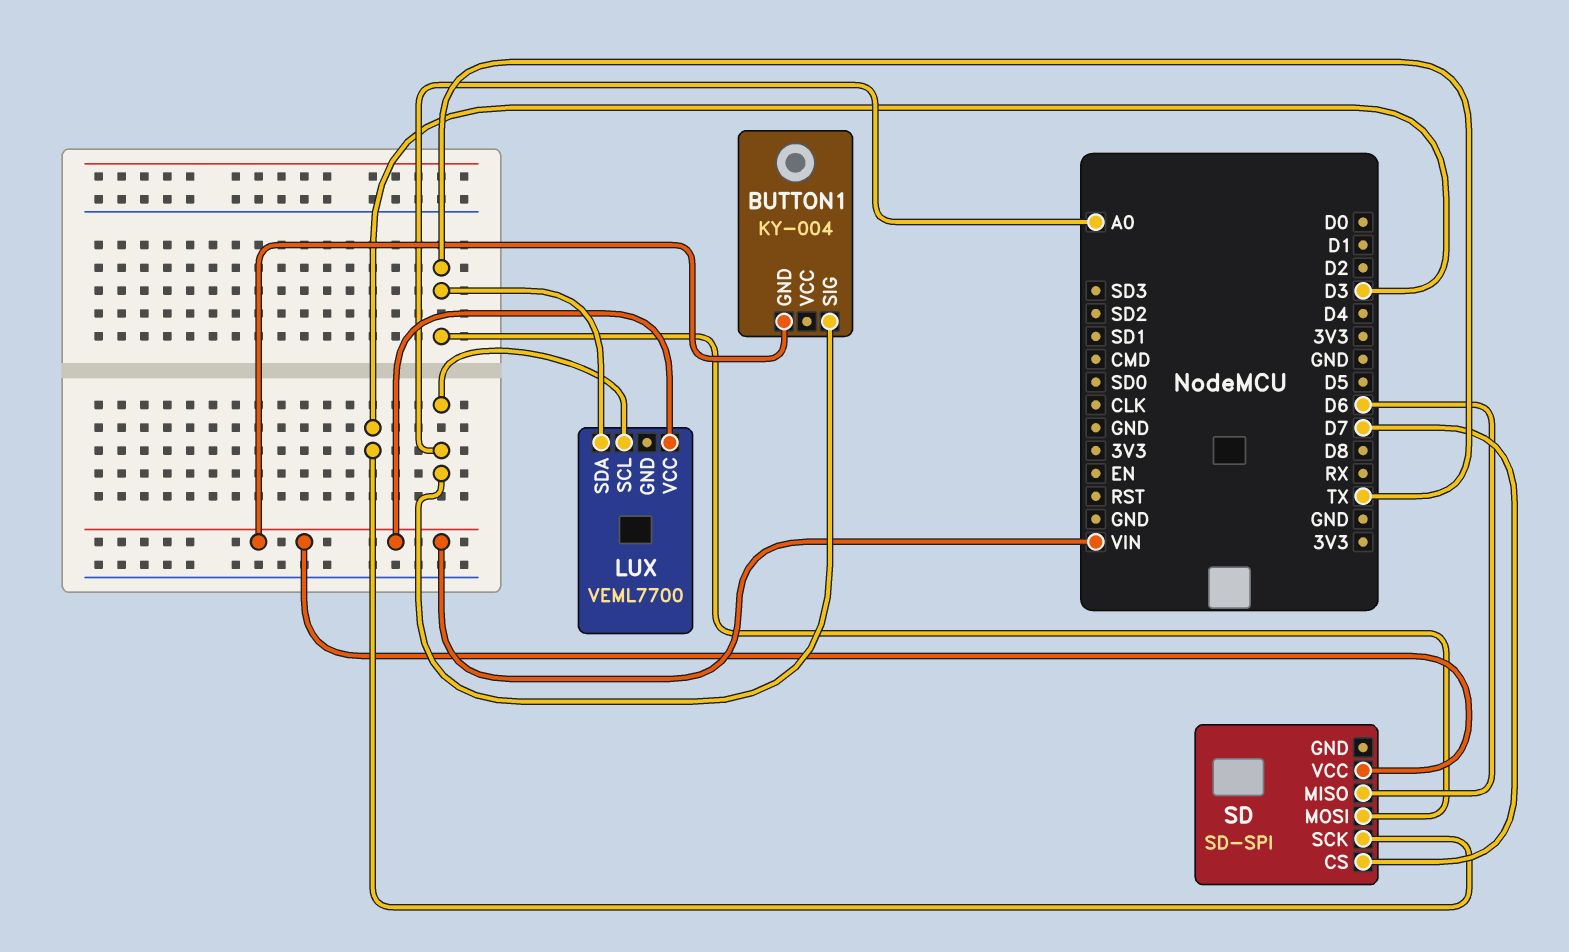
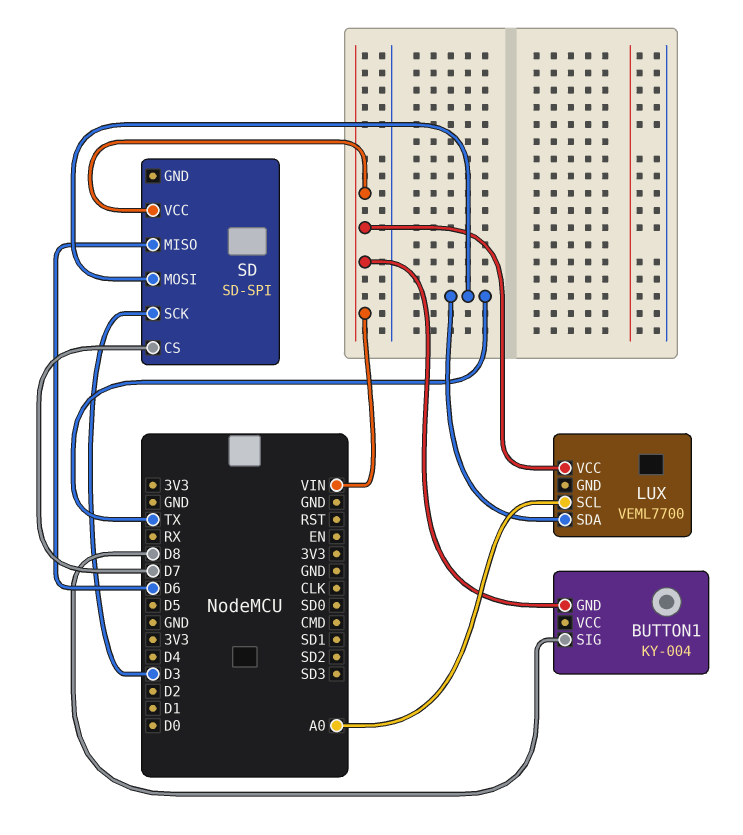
BUTTON1 pin SIG: A0 -> D8

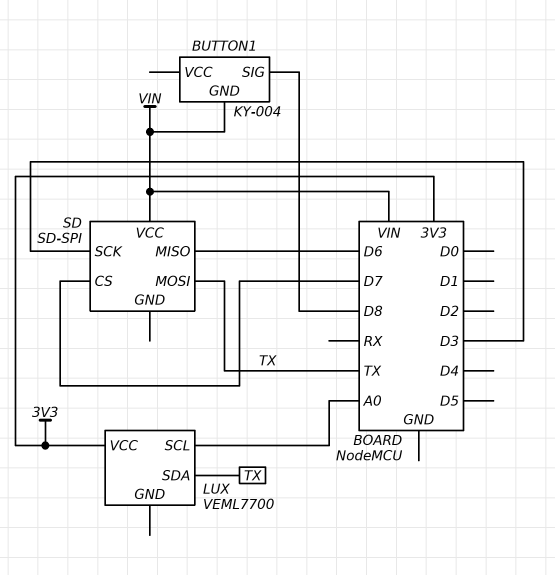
LUX pin VCC: VIN -> 3V3

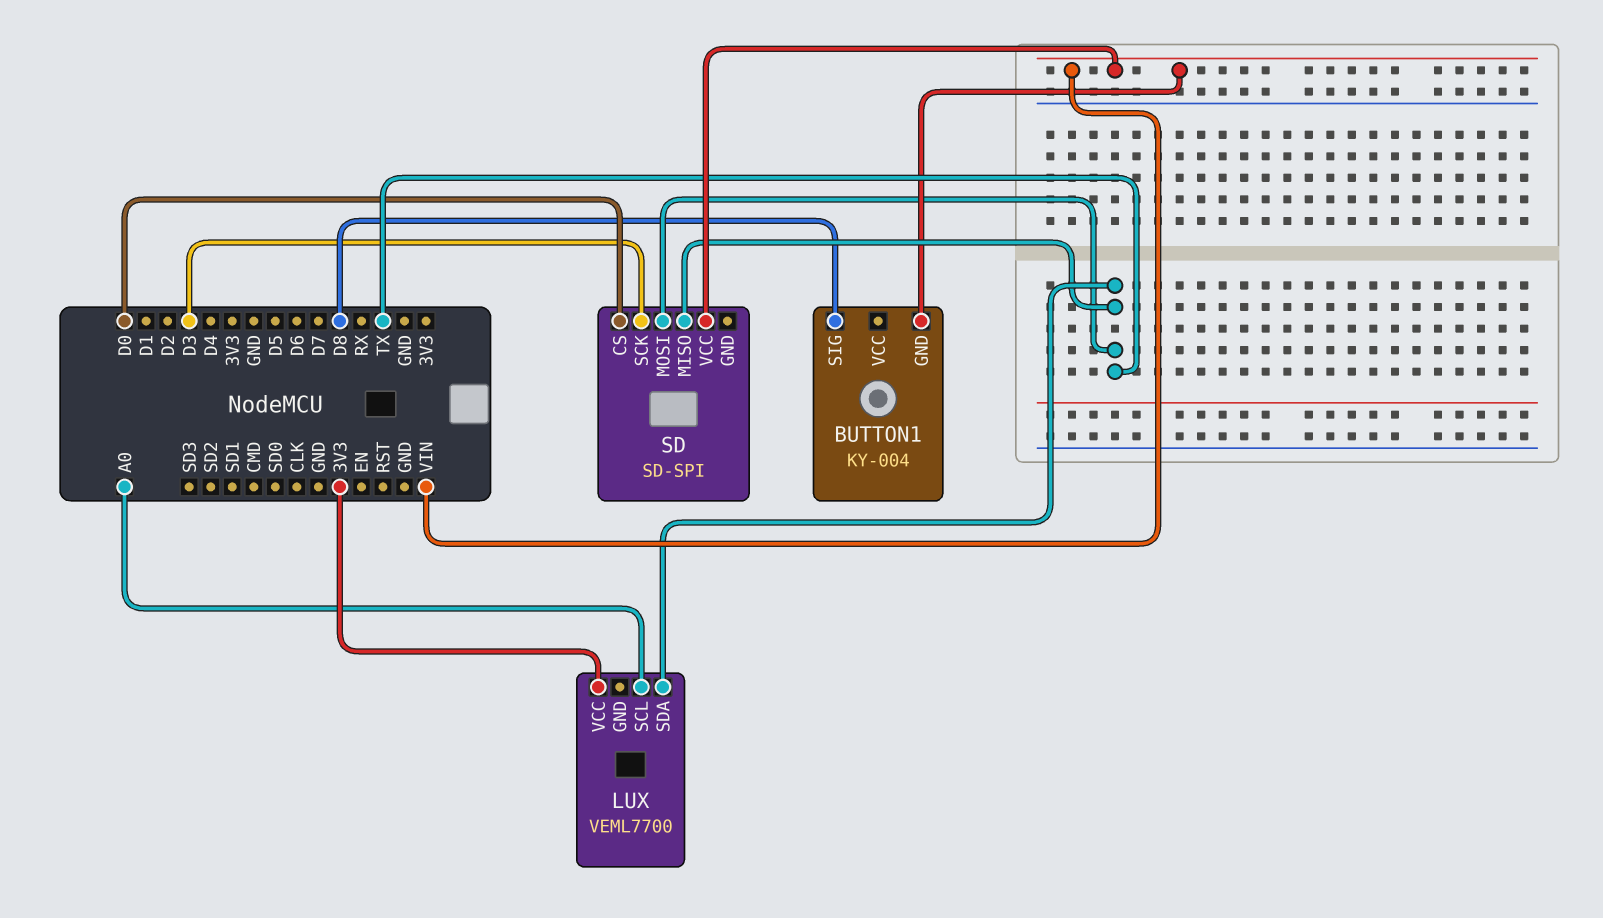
SD pin CS: D7 -> D0
SD pin MISO: D6 -> TX

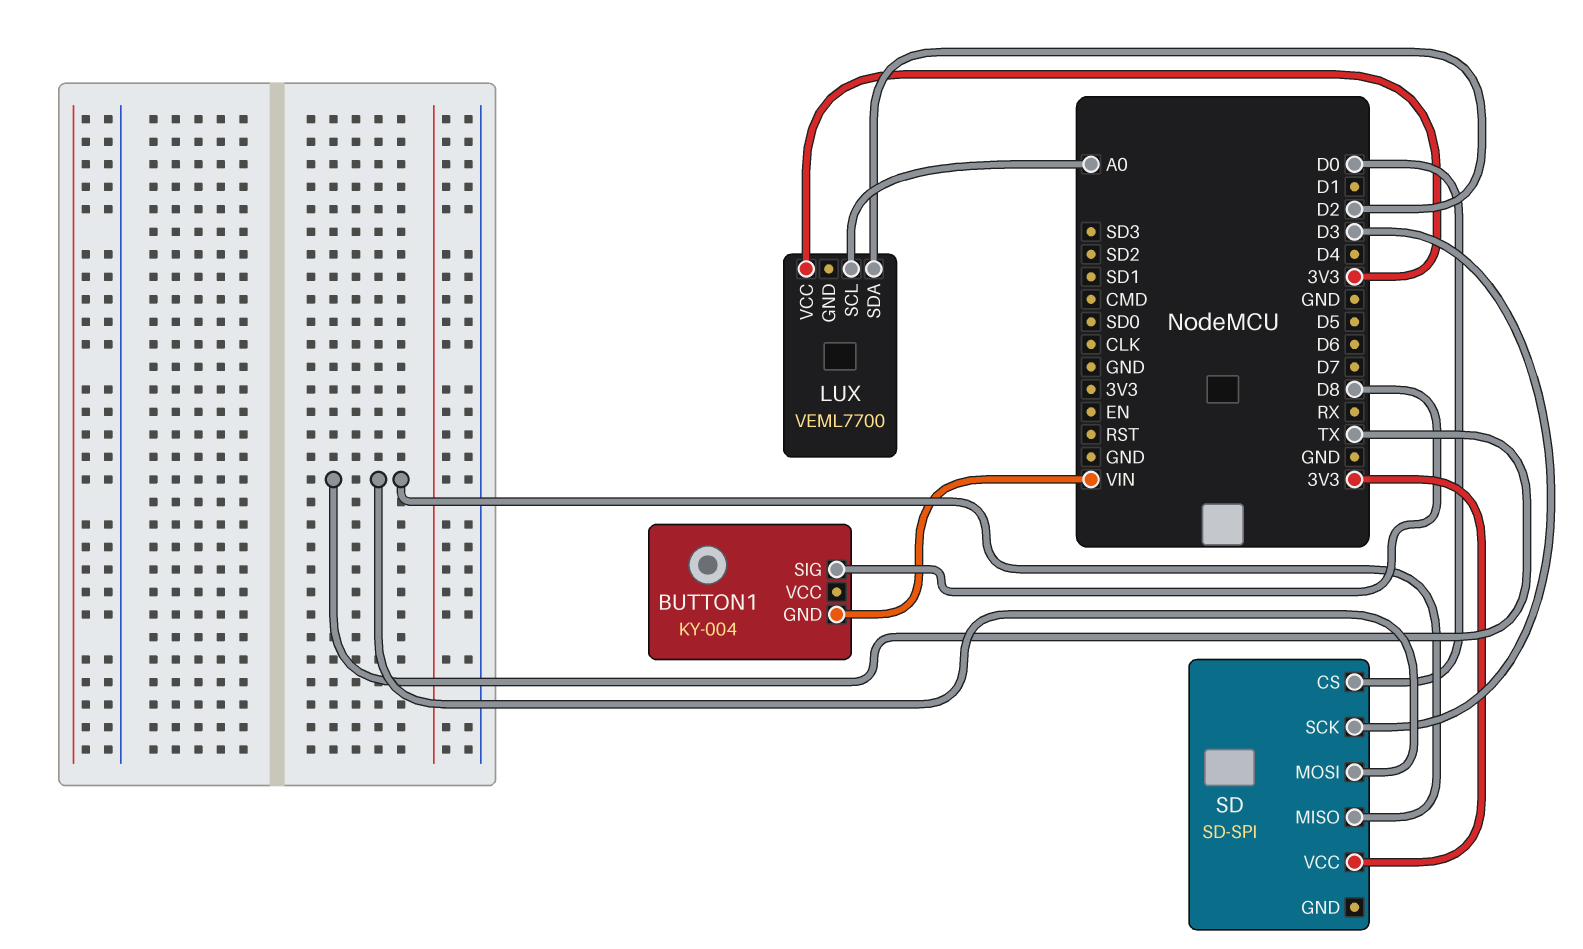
LUX pin SDA: TX -> D2
SD pin VCC: VIN -> 3V3

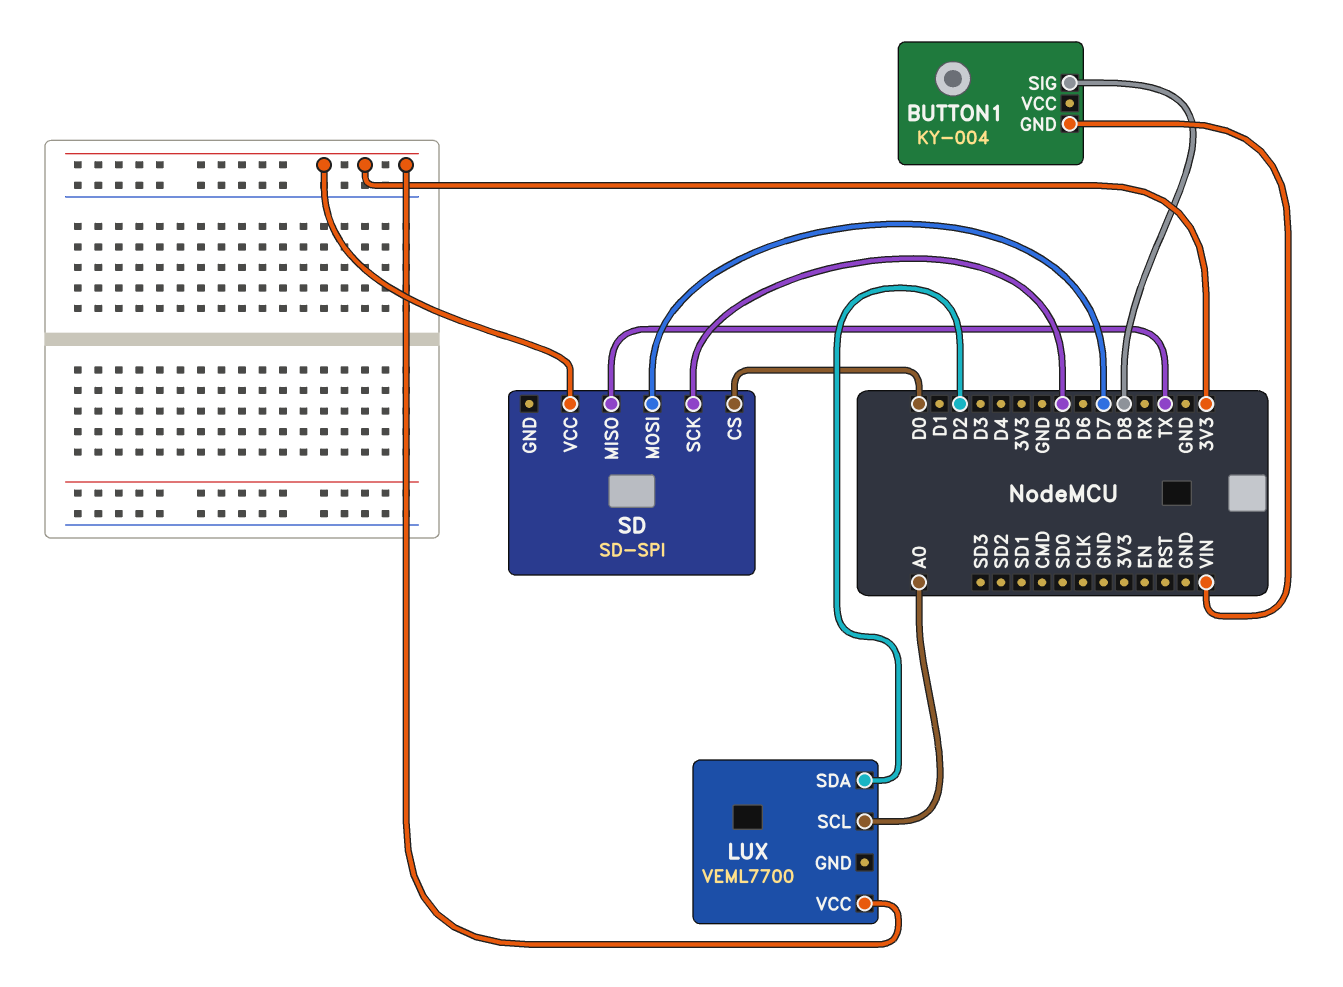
SD pin MOSI: TX -> D7
SD pin SCK: D3 -> D5

